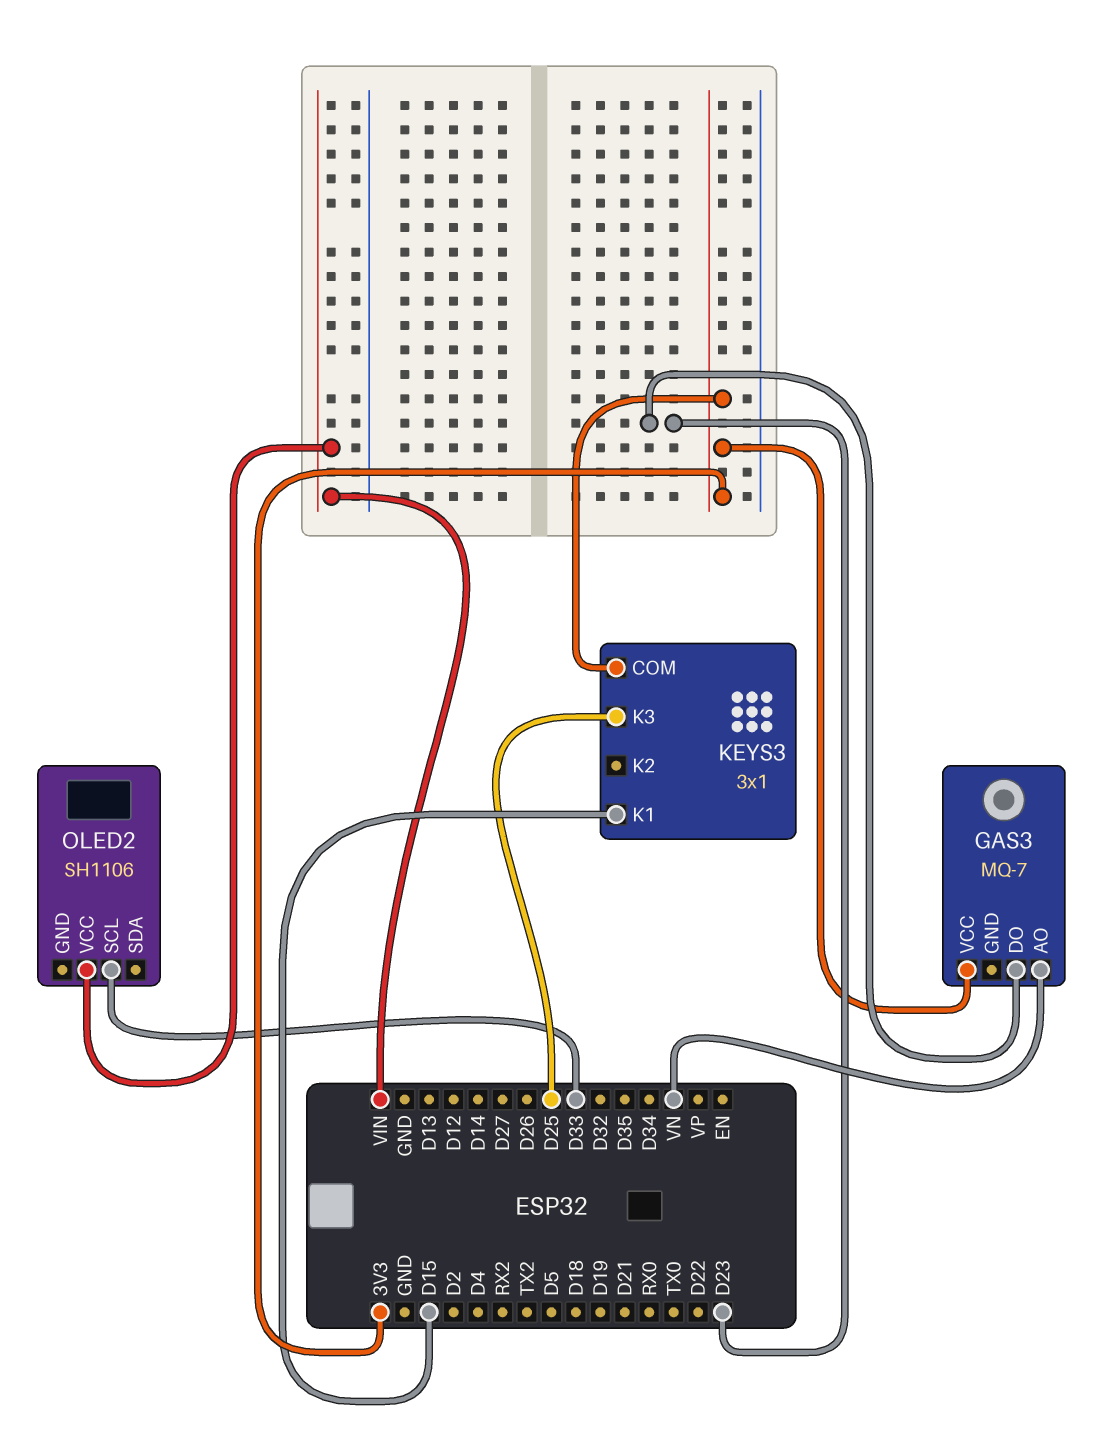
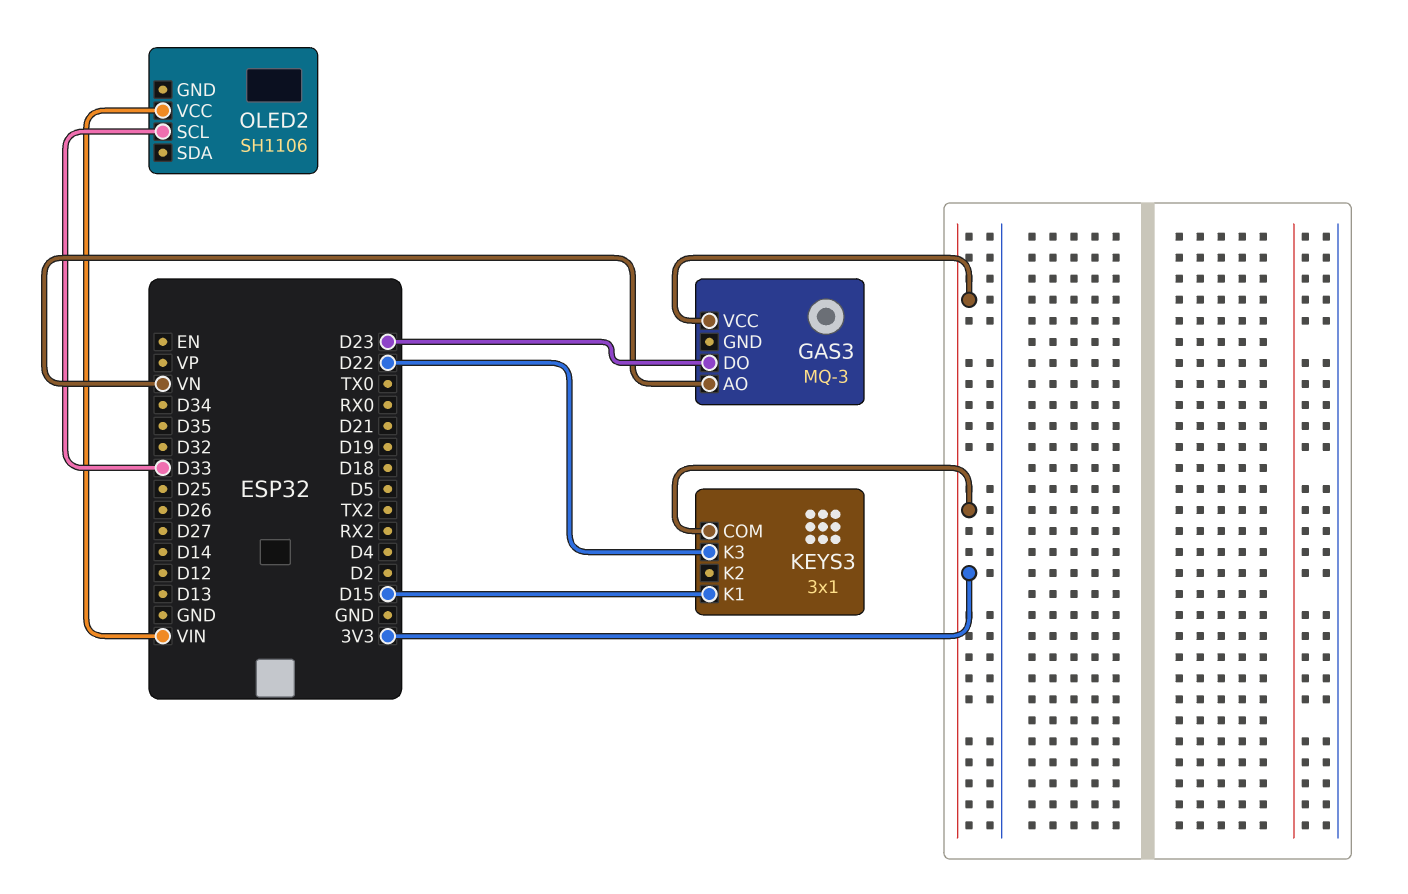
GAS3: MQ-7 -> MQ-3
KEYS3 pin K3: D25 -> D22

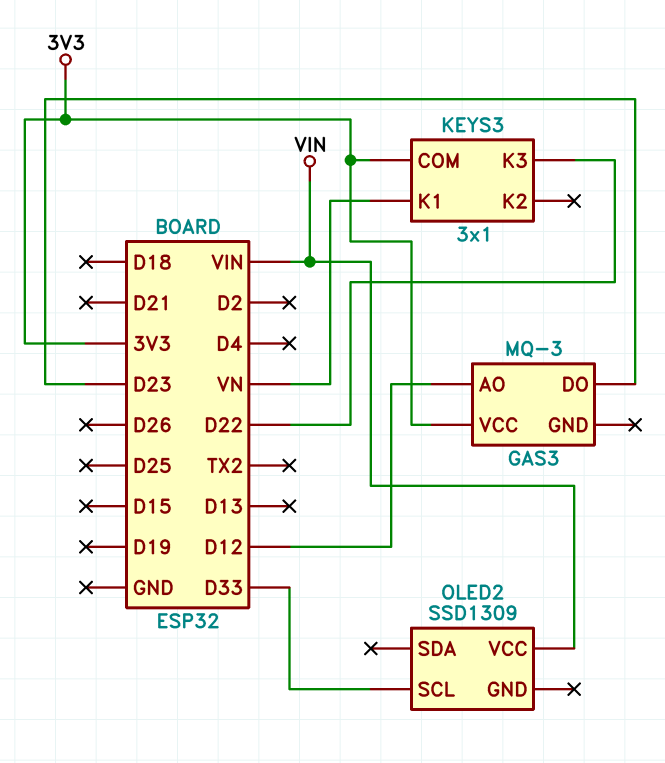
GAS3 pin AO: VN -> D12
KEYS3 pin K1: D15 -> VN
OLED2: SH1106 -> SSD1309

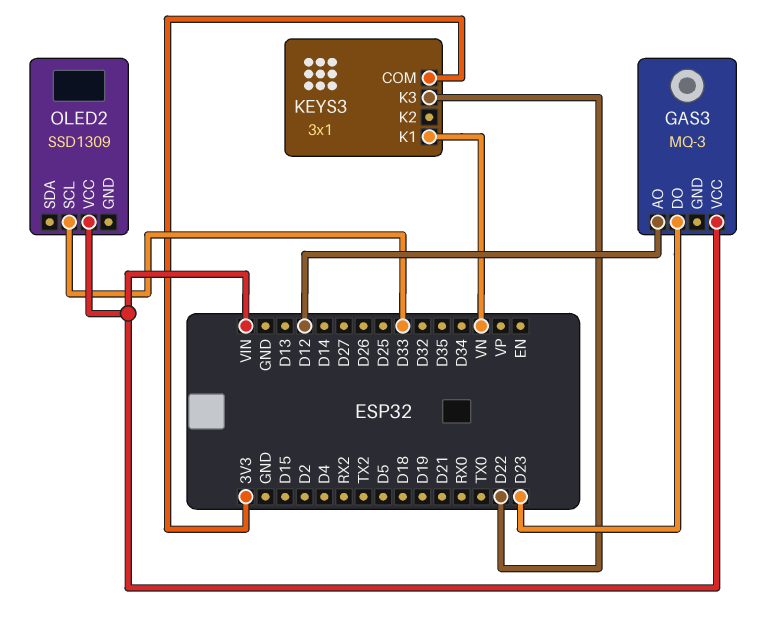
GAS3 pin VCC: 3V3 -> VIN

